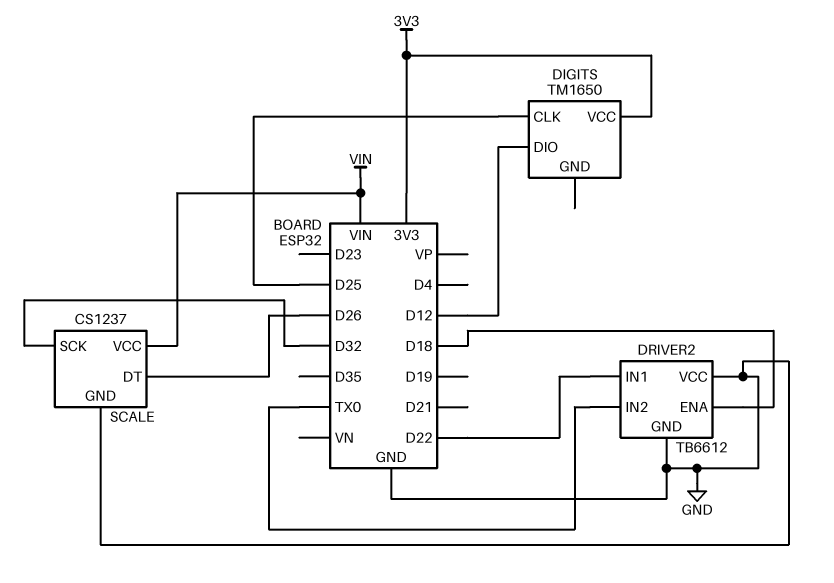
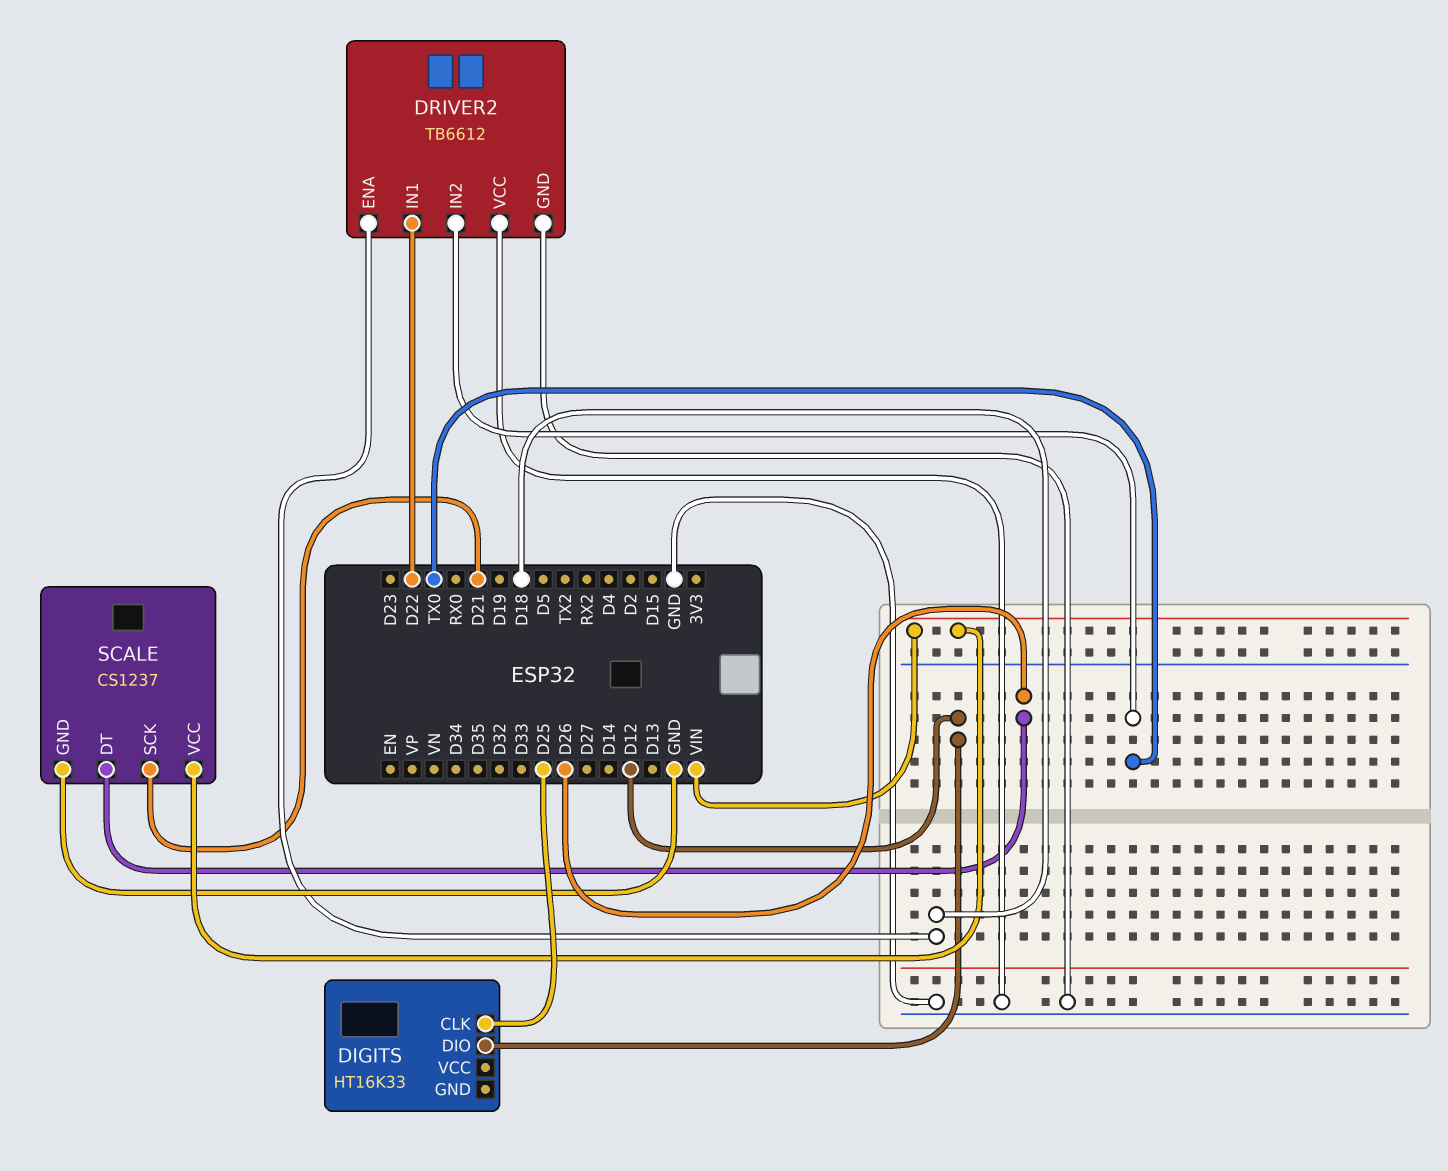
DIGITS: TM1650 -> HT16K33
DIGITS pin VCC: 3V3 -> none
SCALE pin SCK: D32 -> D21

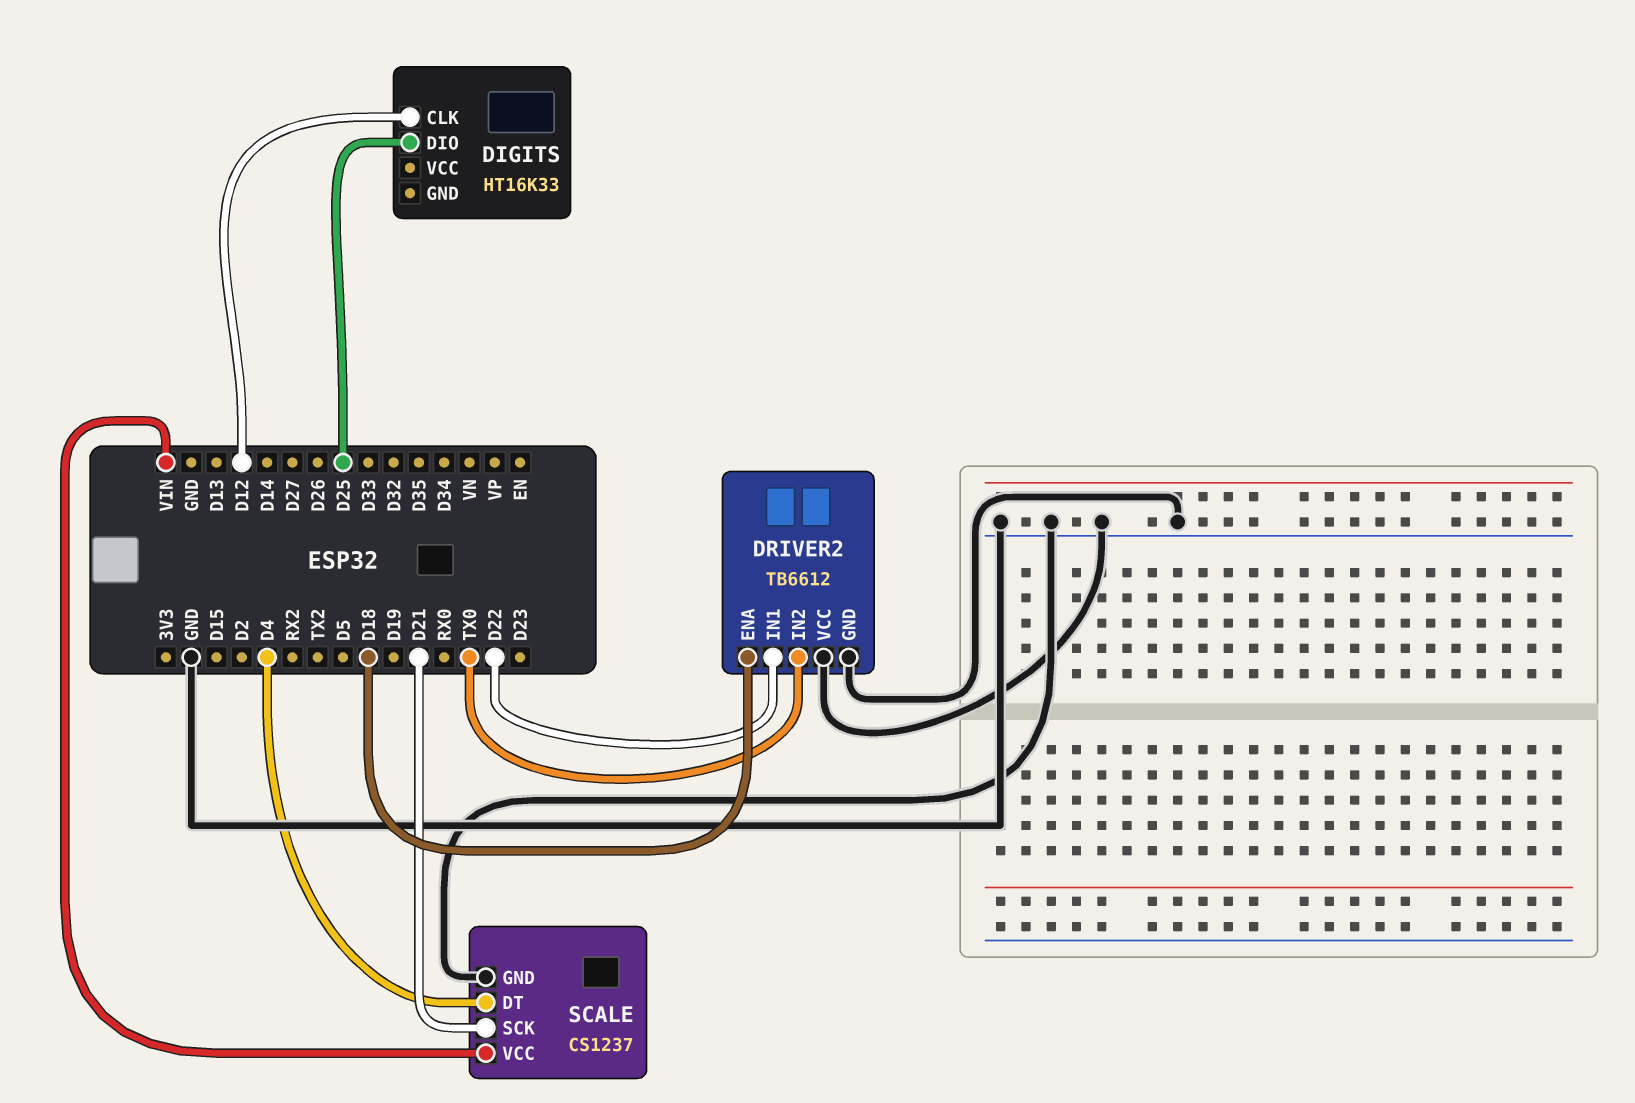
DIGITS pin CLK: D25 -> D12
DIGITS pin DIO: D12 -> D25
SCALE pin DT: D26 -> D4

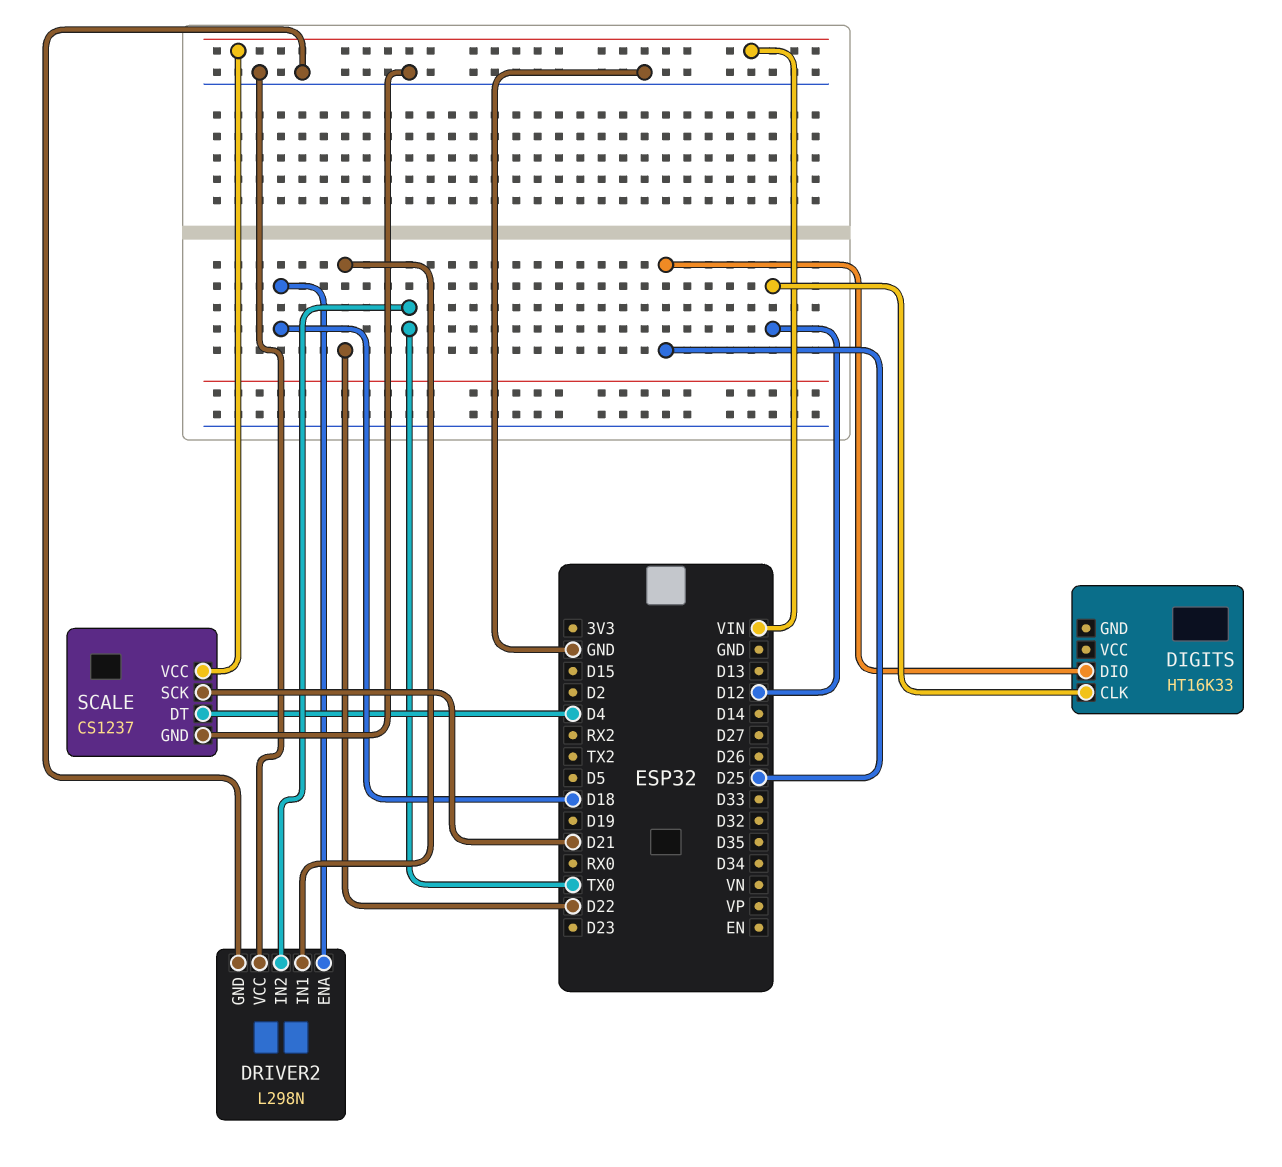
DRIVER2: TB6612 -> L298N

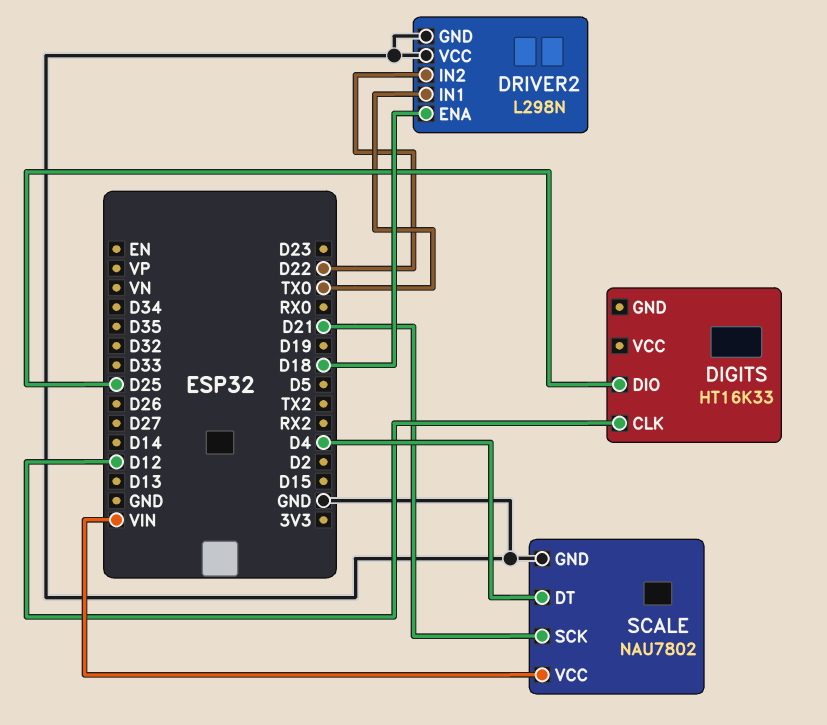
DRIVER2 pin IN1: D22 -> TX0
DRIVER2 pin IN2: TX0 -> D22
SCALE: CS1237 -> NAU7802

